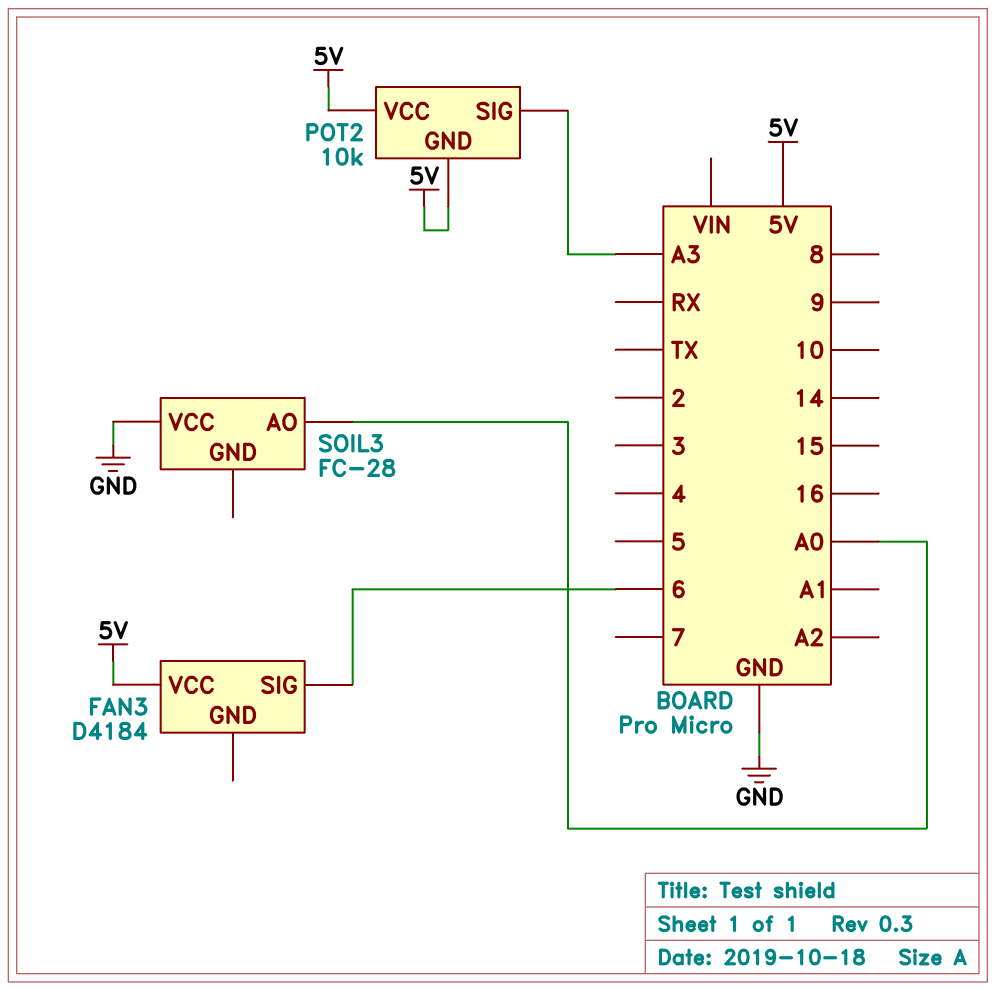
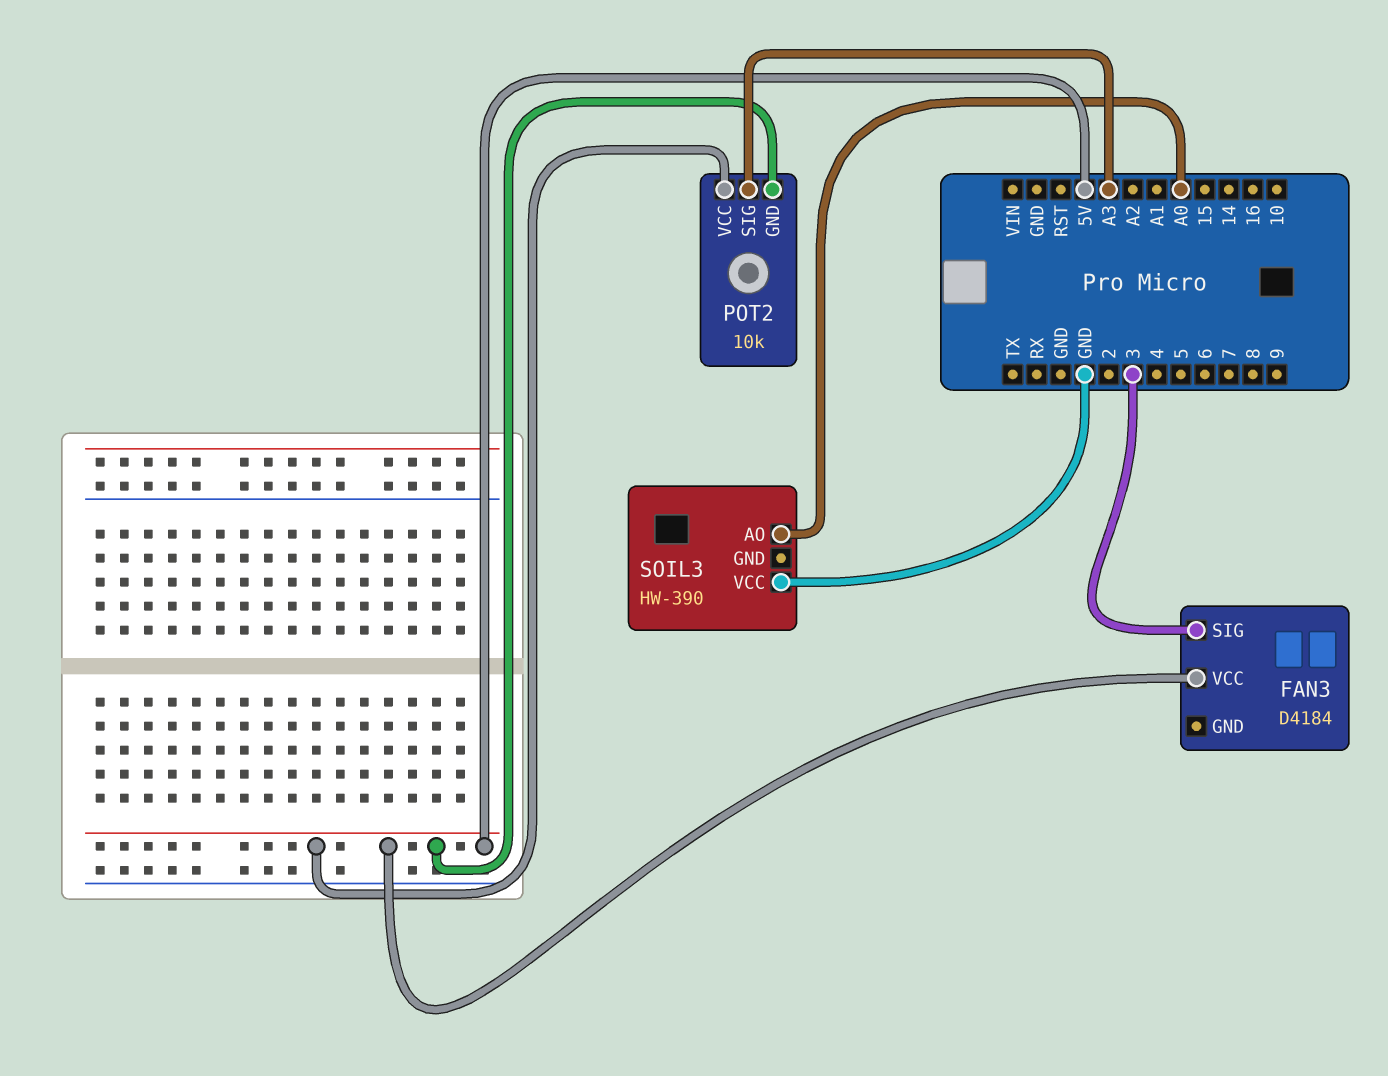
FAN3 pin SIG: 6 -> 3
SOIL3: FC-28 -> HW-390

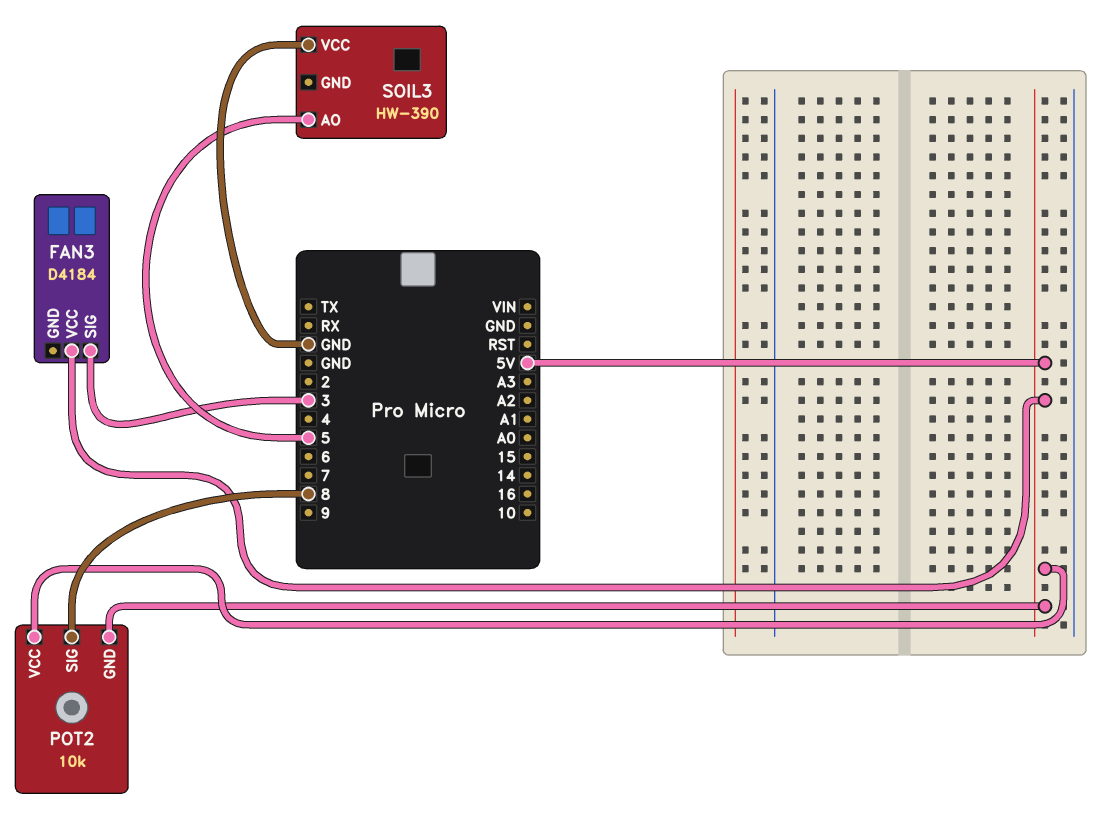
POT2 pin SIG: A3 -> 8
SOIL3 pin AO: A0 -> 5

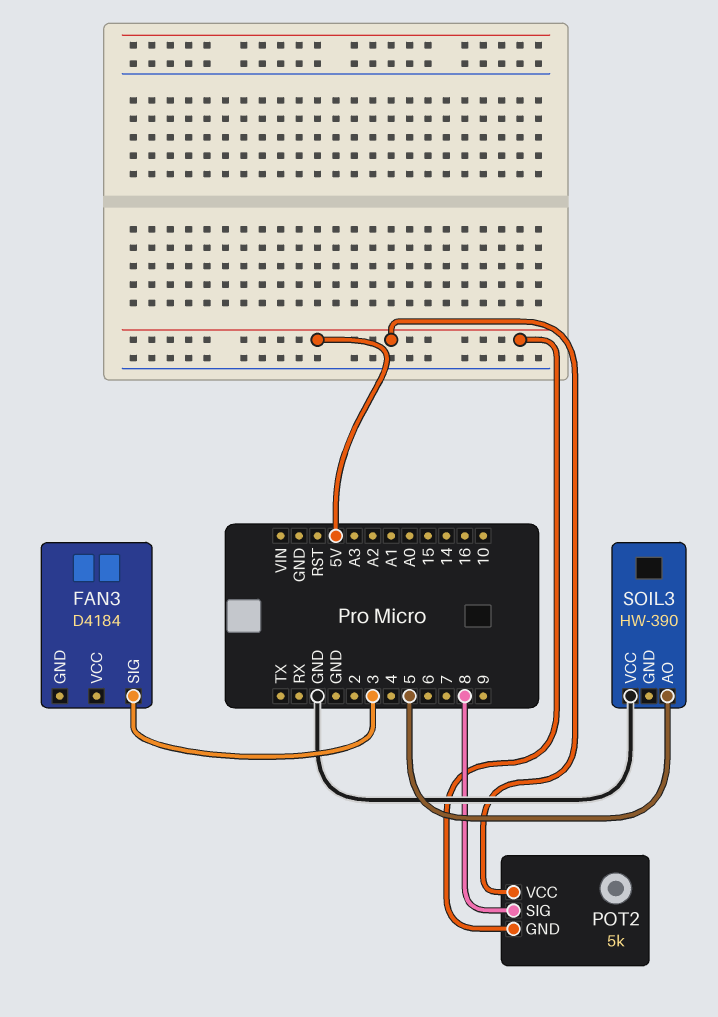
FAN3 pin VCC: 5V -> none
POT2: 10k -> 5k

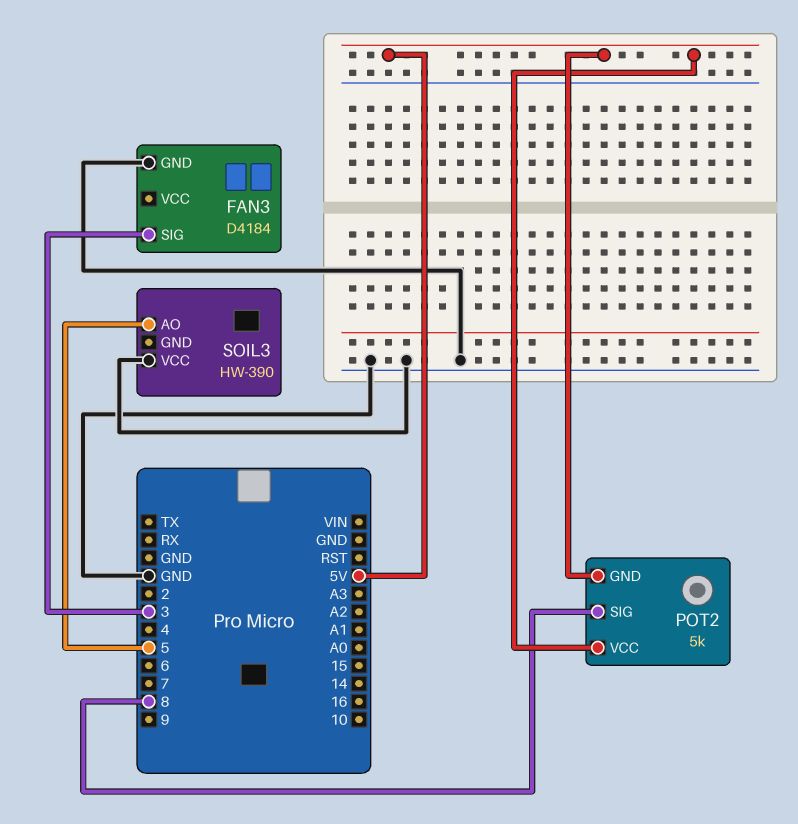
FAN3 pin GND: none -> GND

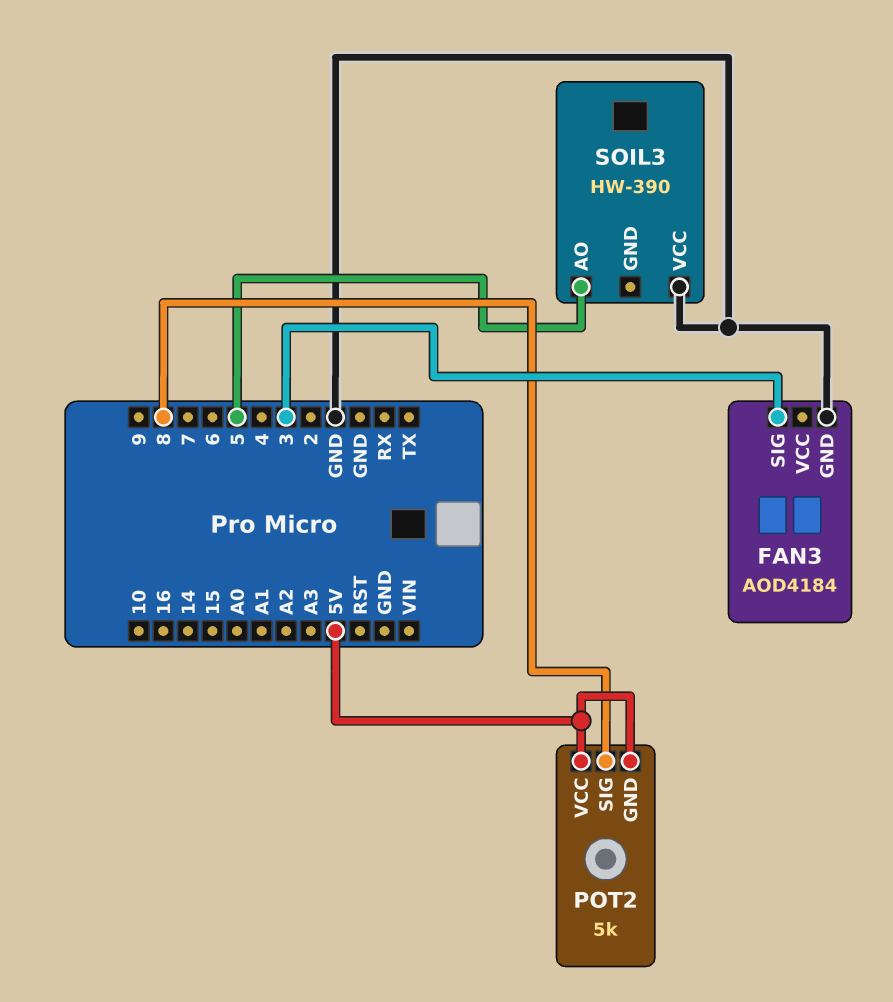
FAN3: D4184 -> AOD4184

